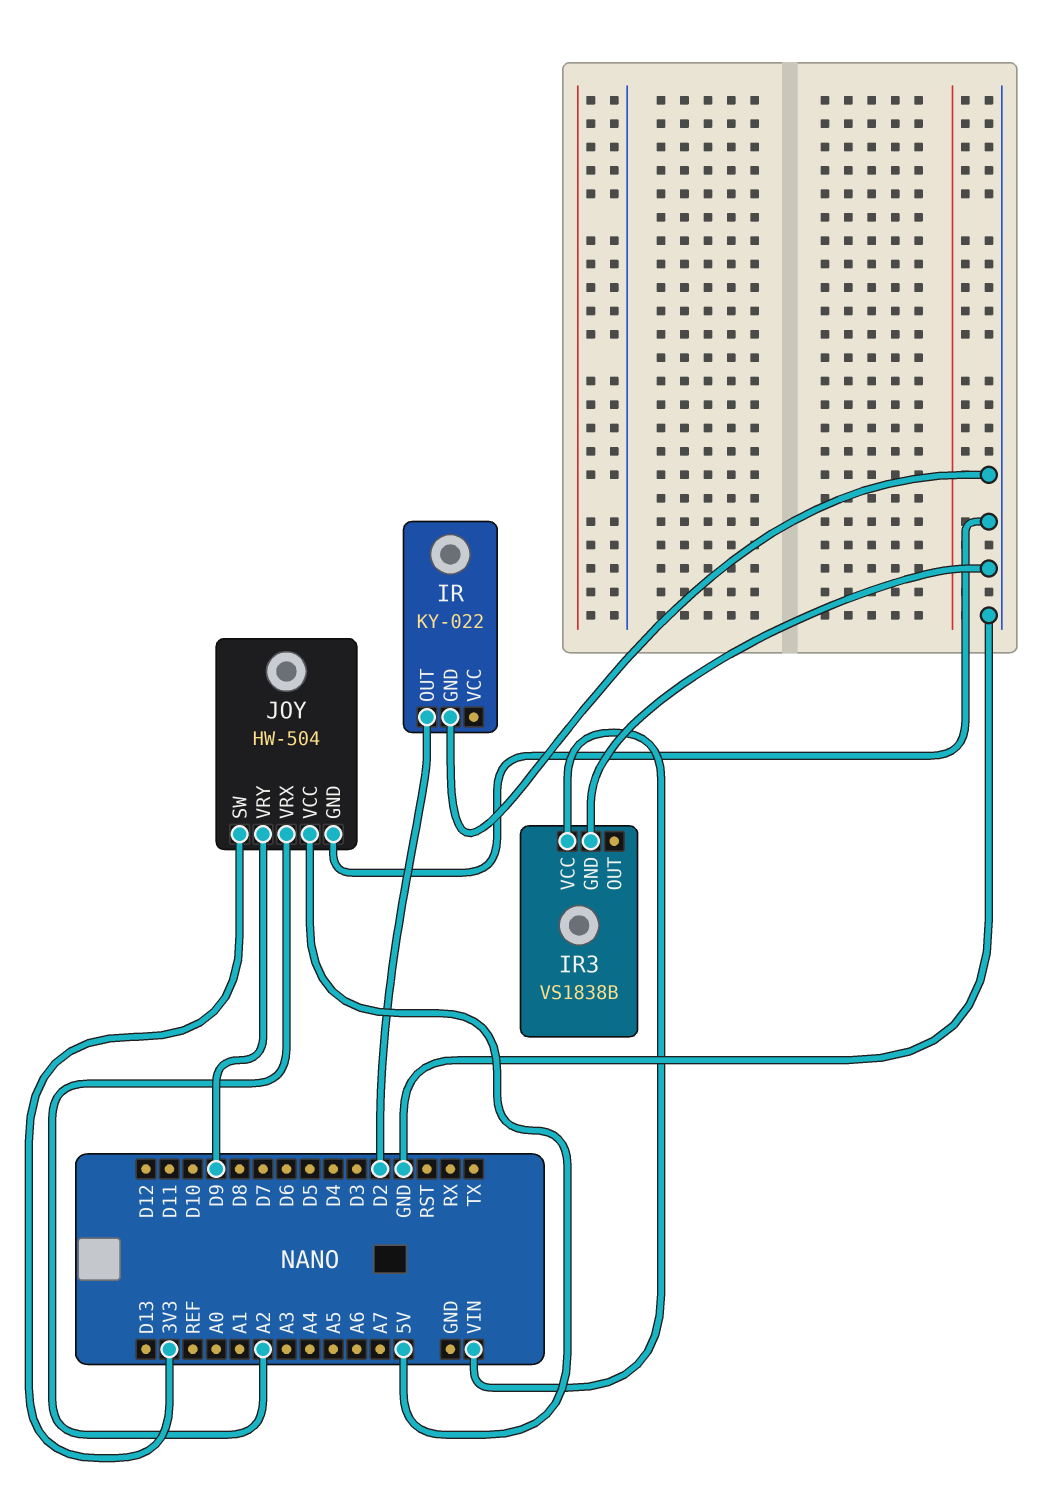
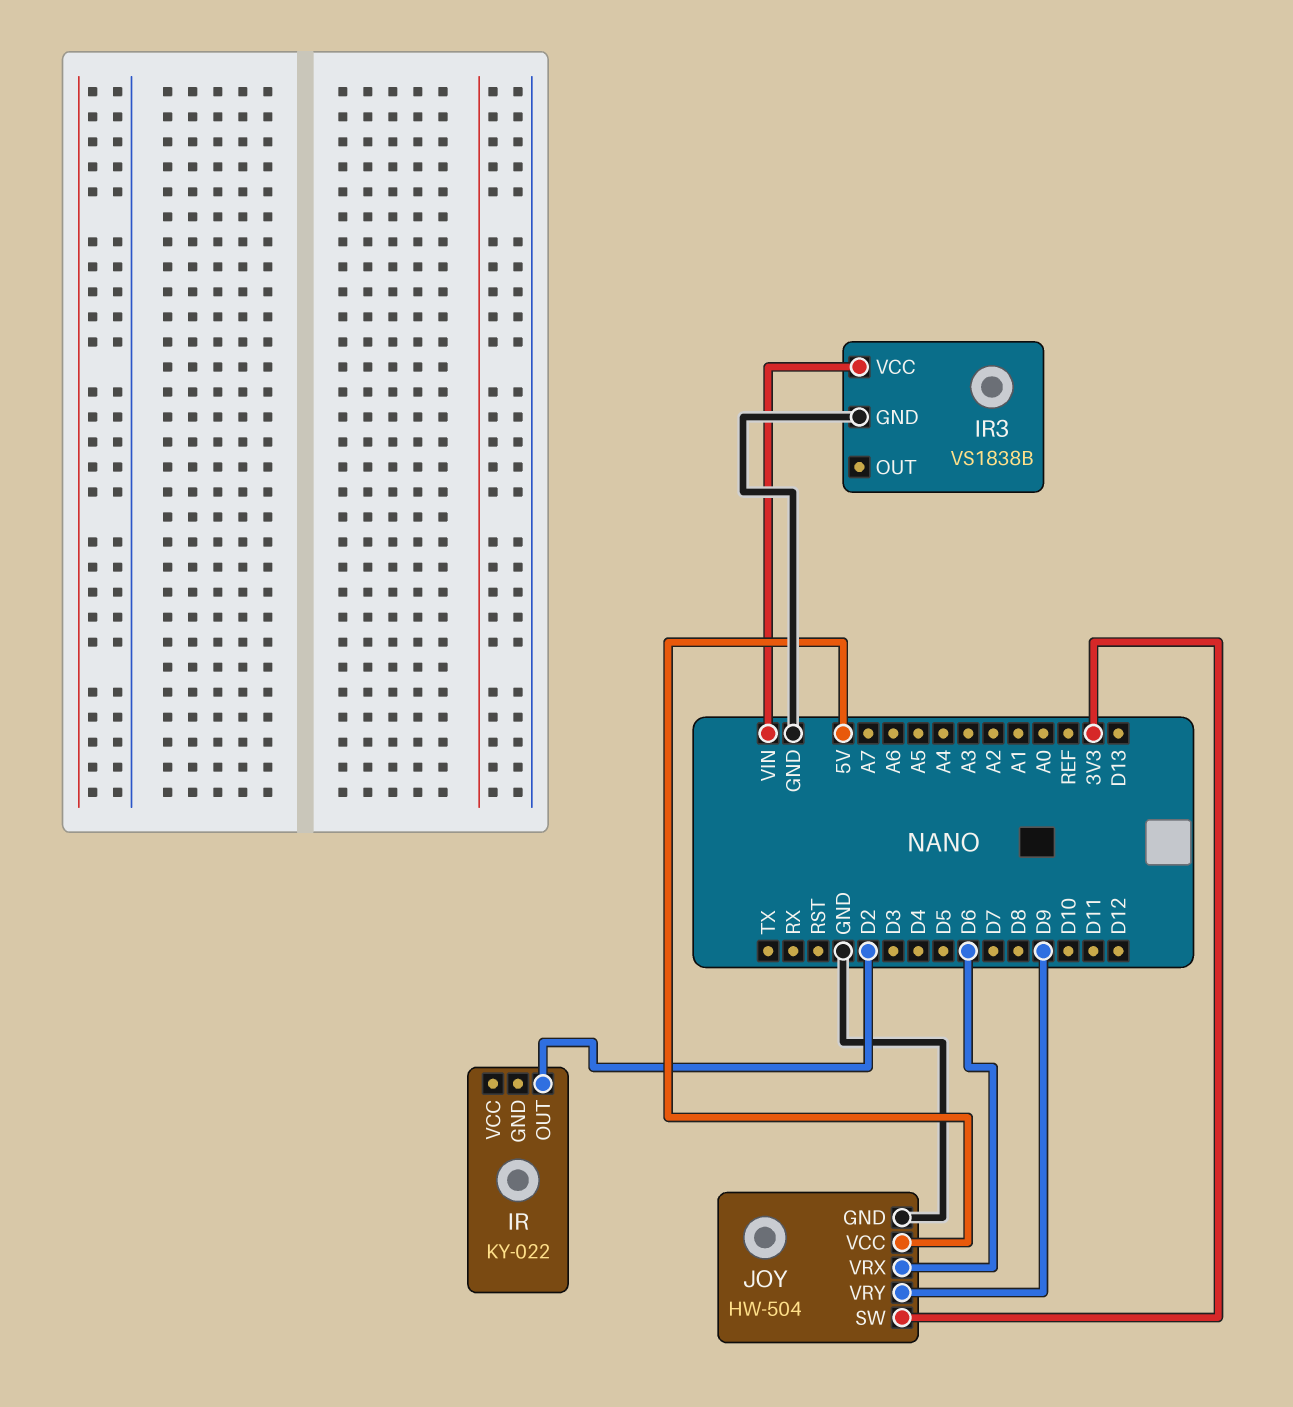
IR pin GND: GND -> none
JOY pin VRX: A2 -> D6

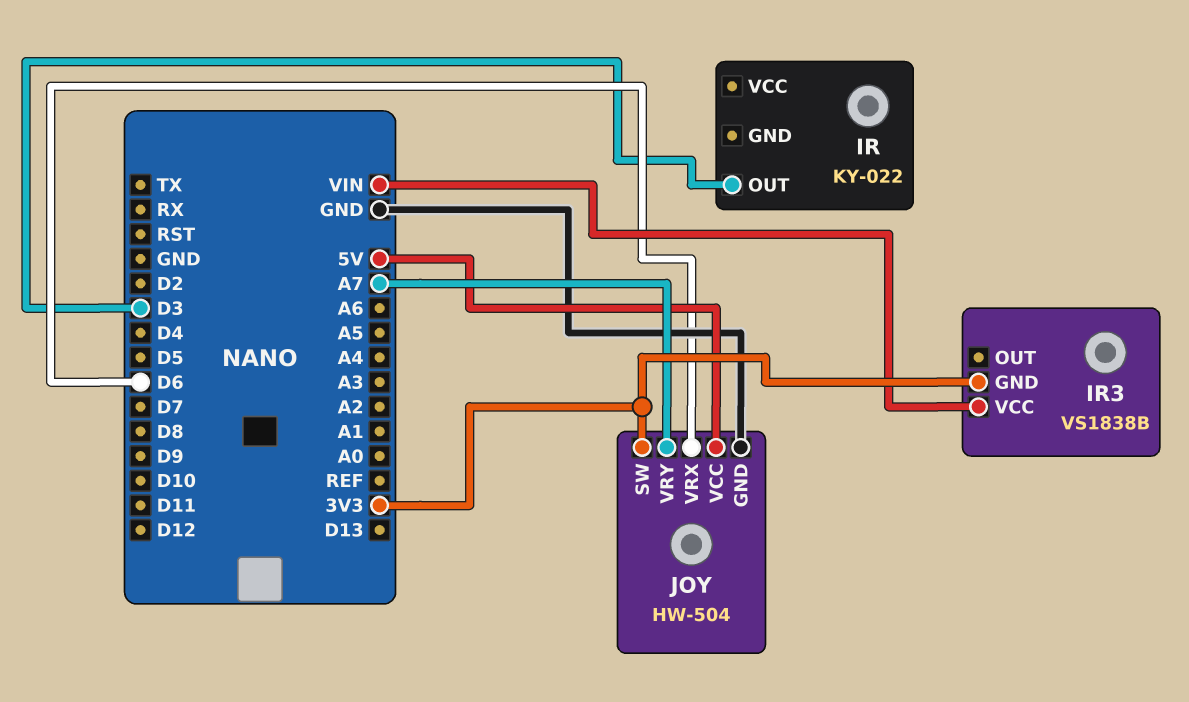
IR pin OUT: D2 -> D3
IR3 pin GND: GND -> 3V3
JOY pin VRY: D9 -> A7

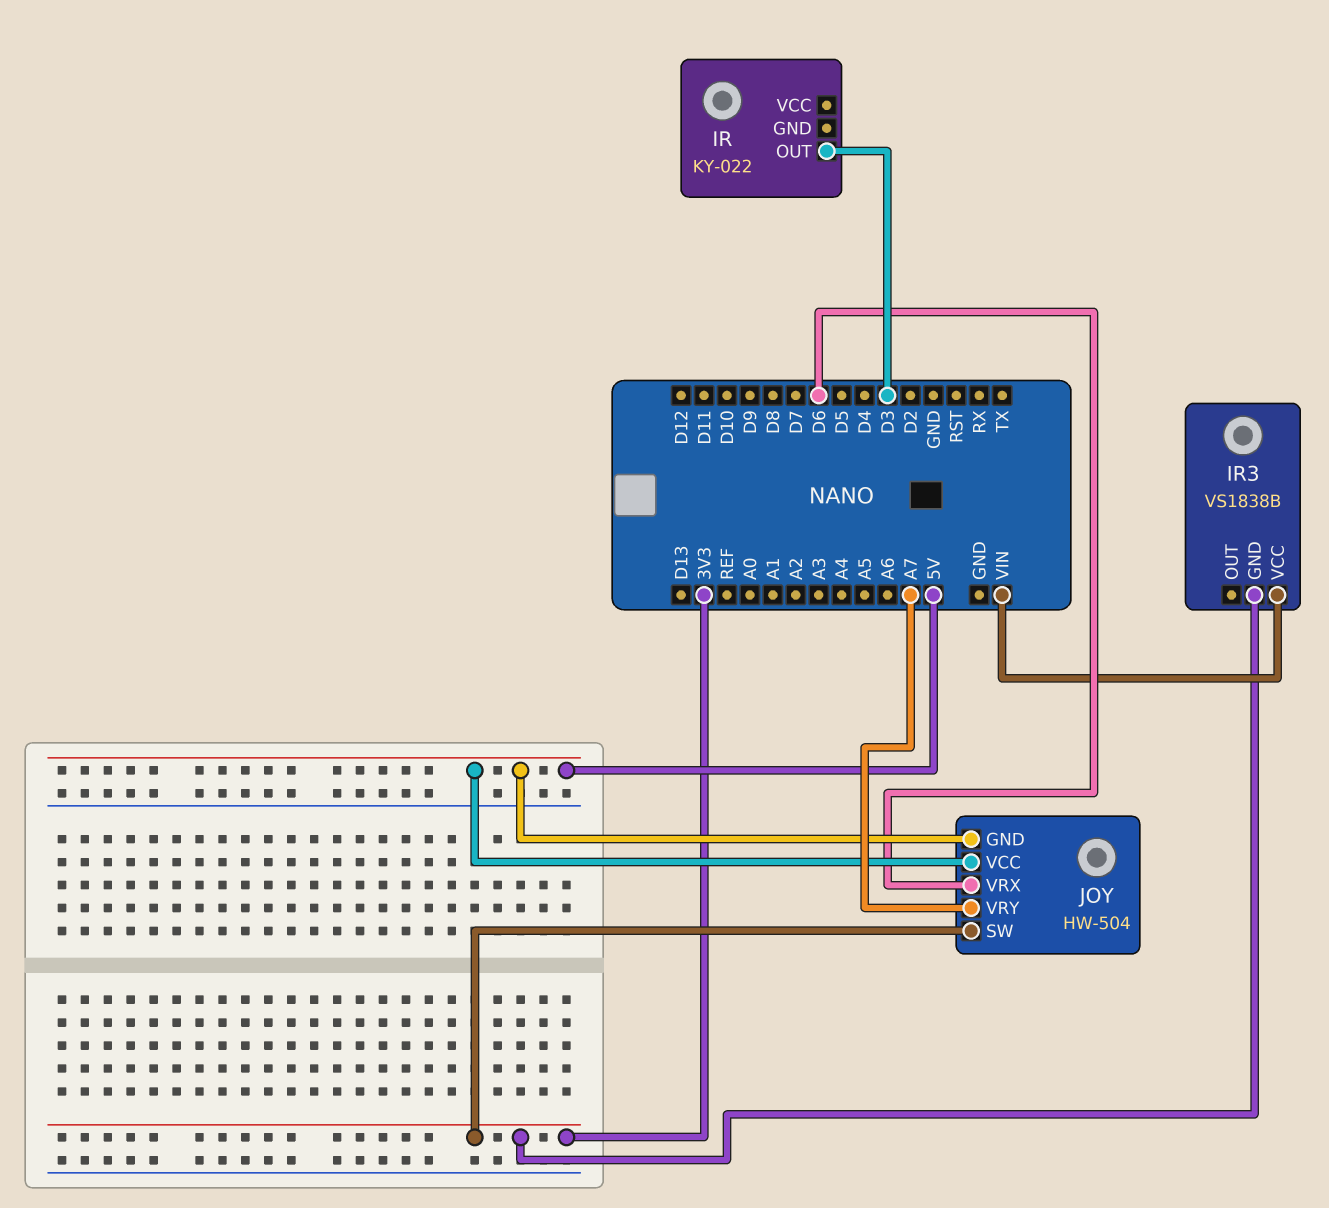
JOY pin GND: GND -> 5V

